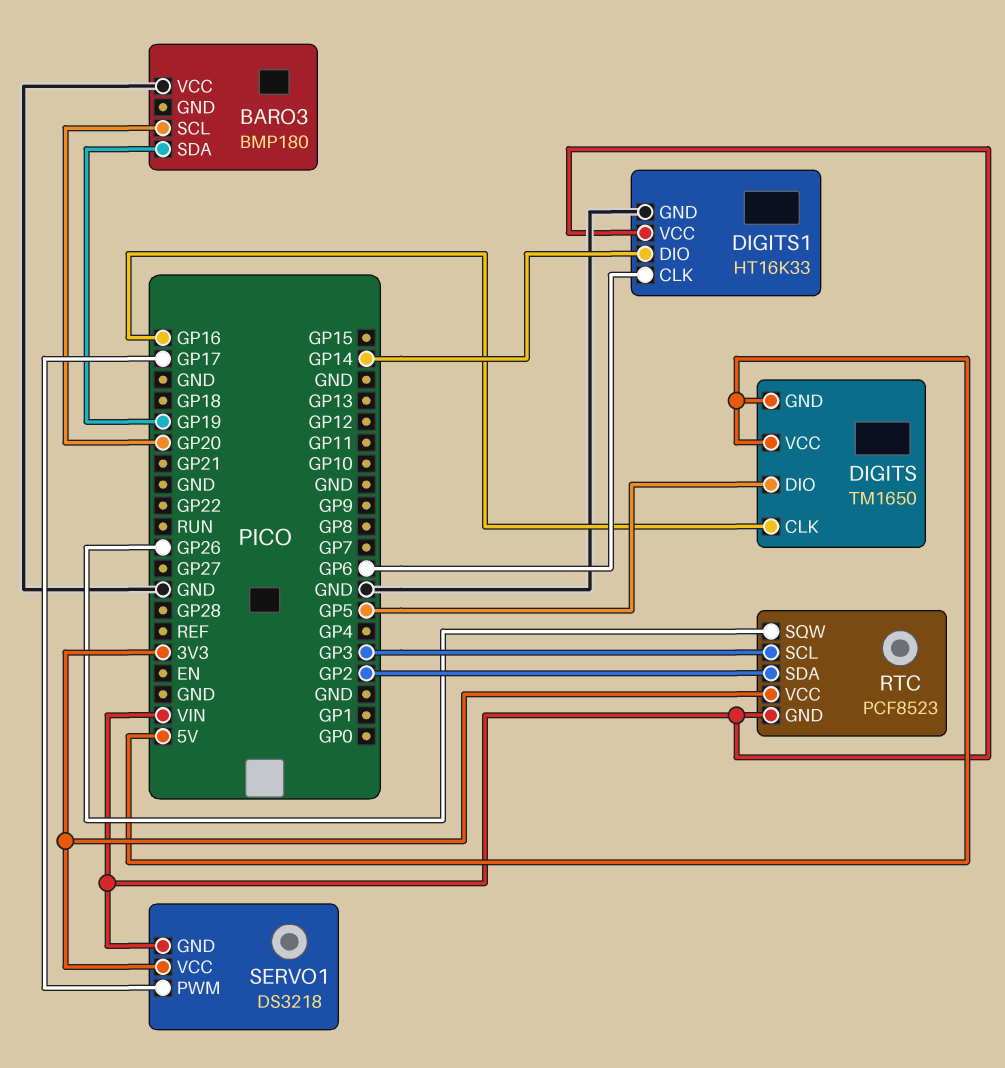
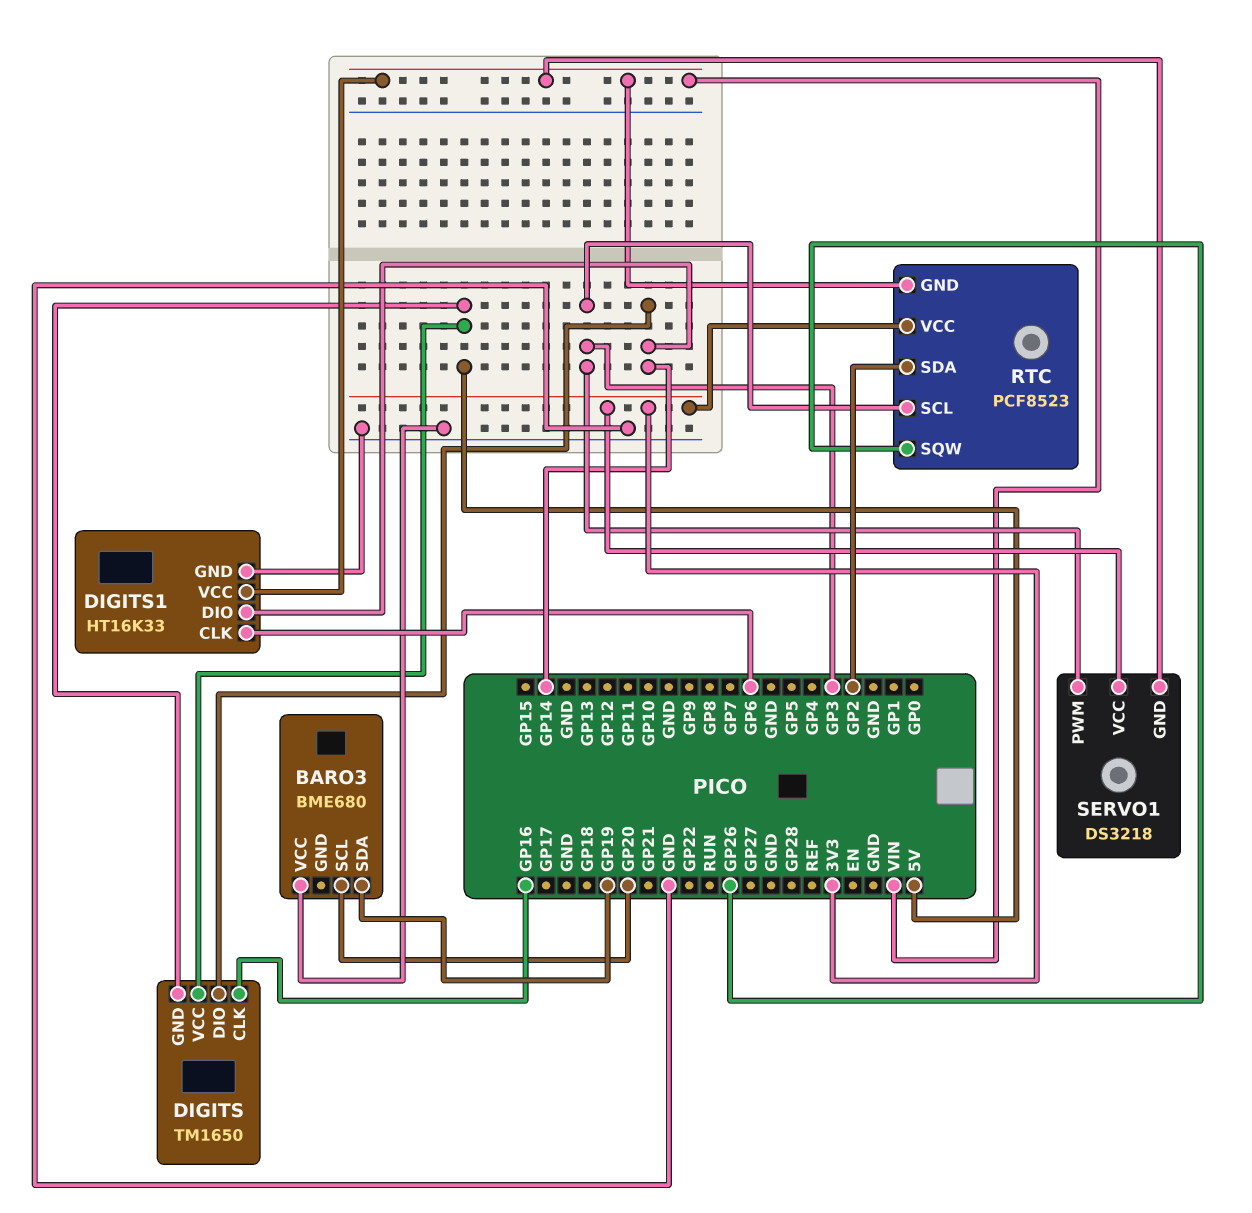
BARO3: BMP180 -> BME680
DIGITS pin DIO: GP5 -> GP14
SERVO1 pin PWM: GP17 -> GP3

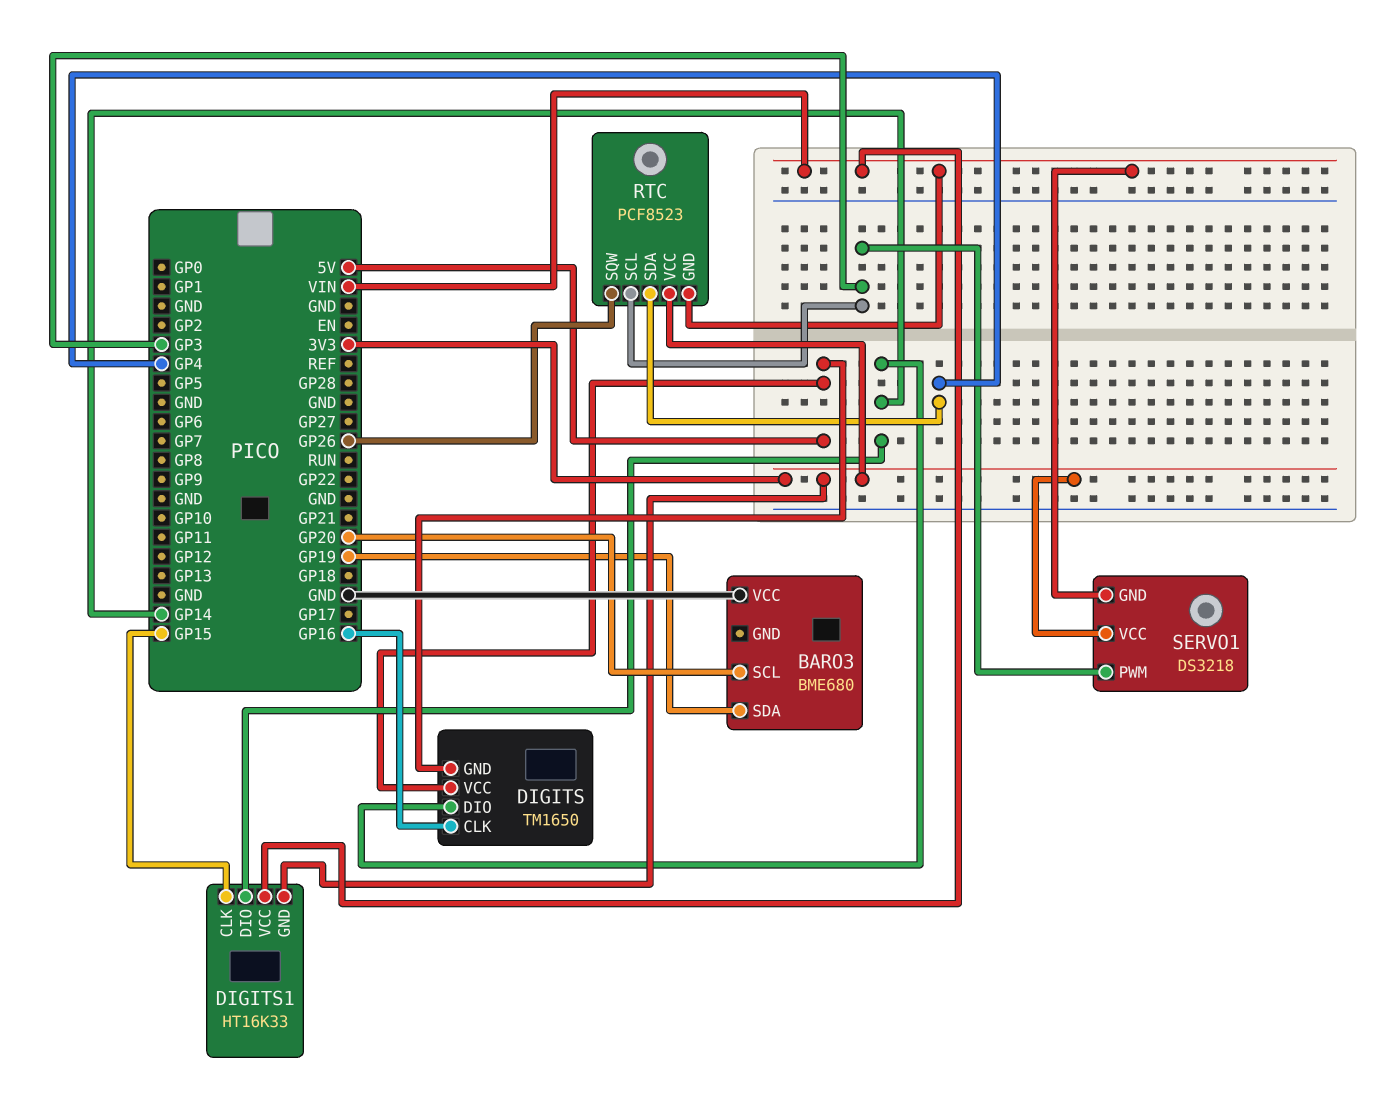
DIGITS1 pin CLK: GP6 -> GP15
DIGITS1 pin GND: GND -> 3V3
RTC pin SDA: GP2 -> GP4

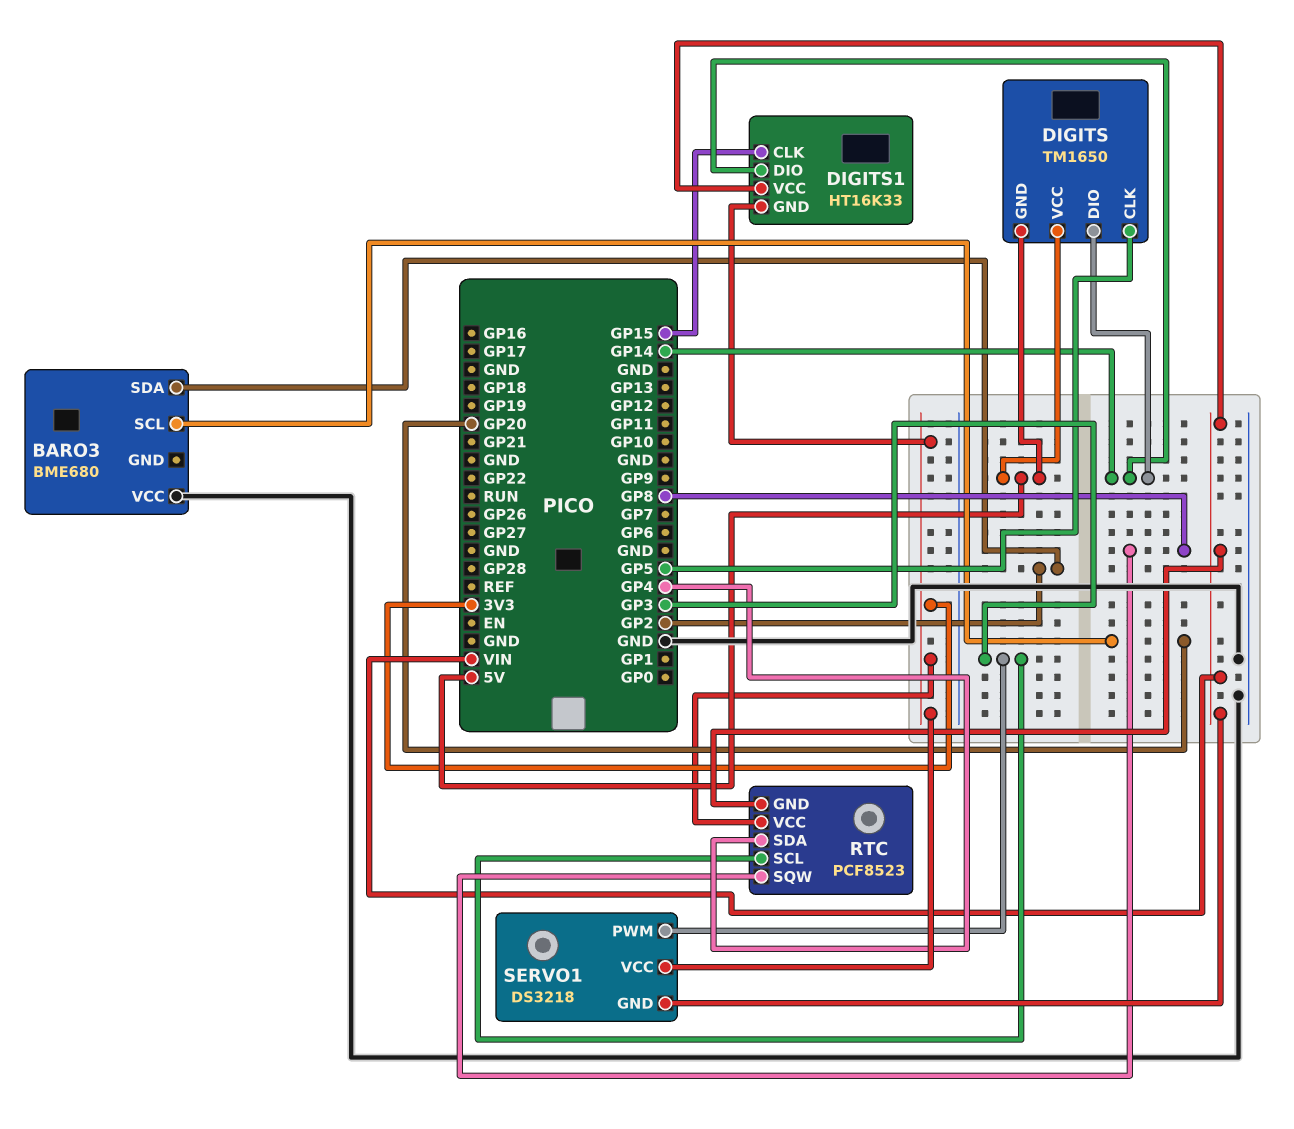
BARO3 pin SDA: GP19 -> GP2
DIGITS pin CLK: GP16 -> GP5
RTC pin SQW: GP26 -> GP8

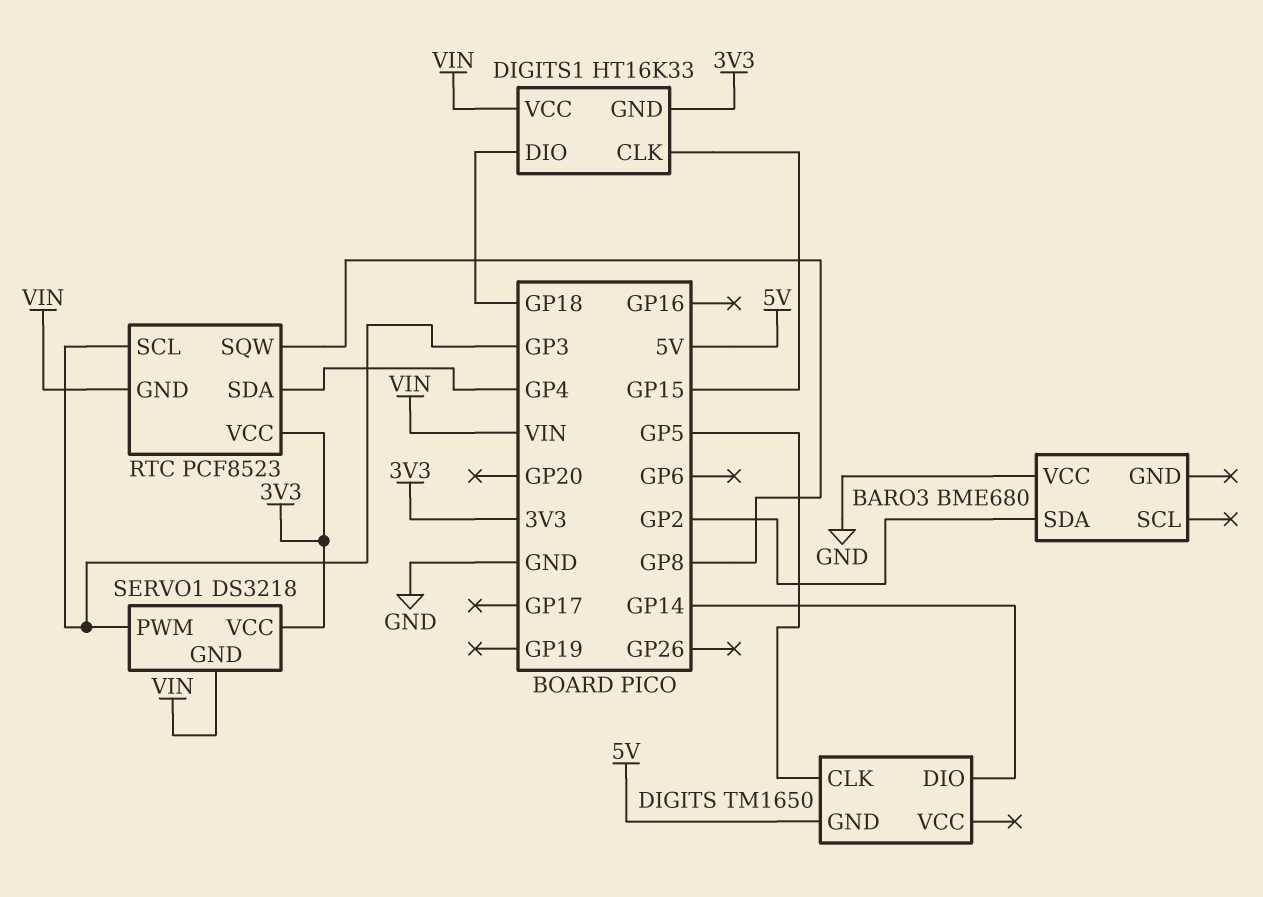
BARO3 pin SCL: GP20 -> none
DIGITS pin VCC: 5V -> none
DIGITS1 pin DIO: GP14 -> GP18

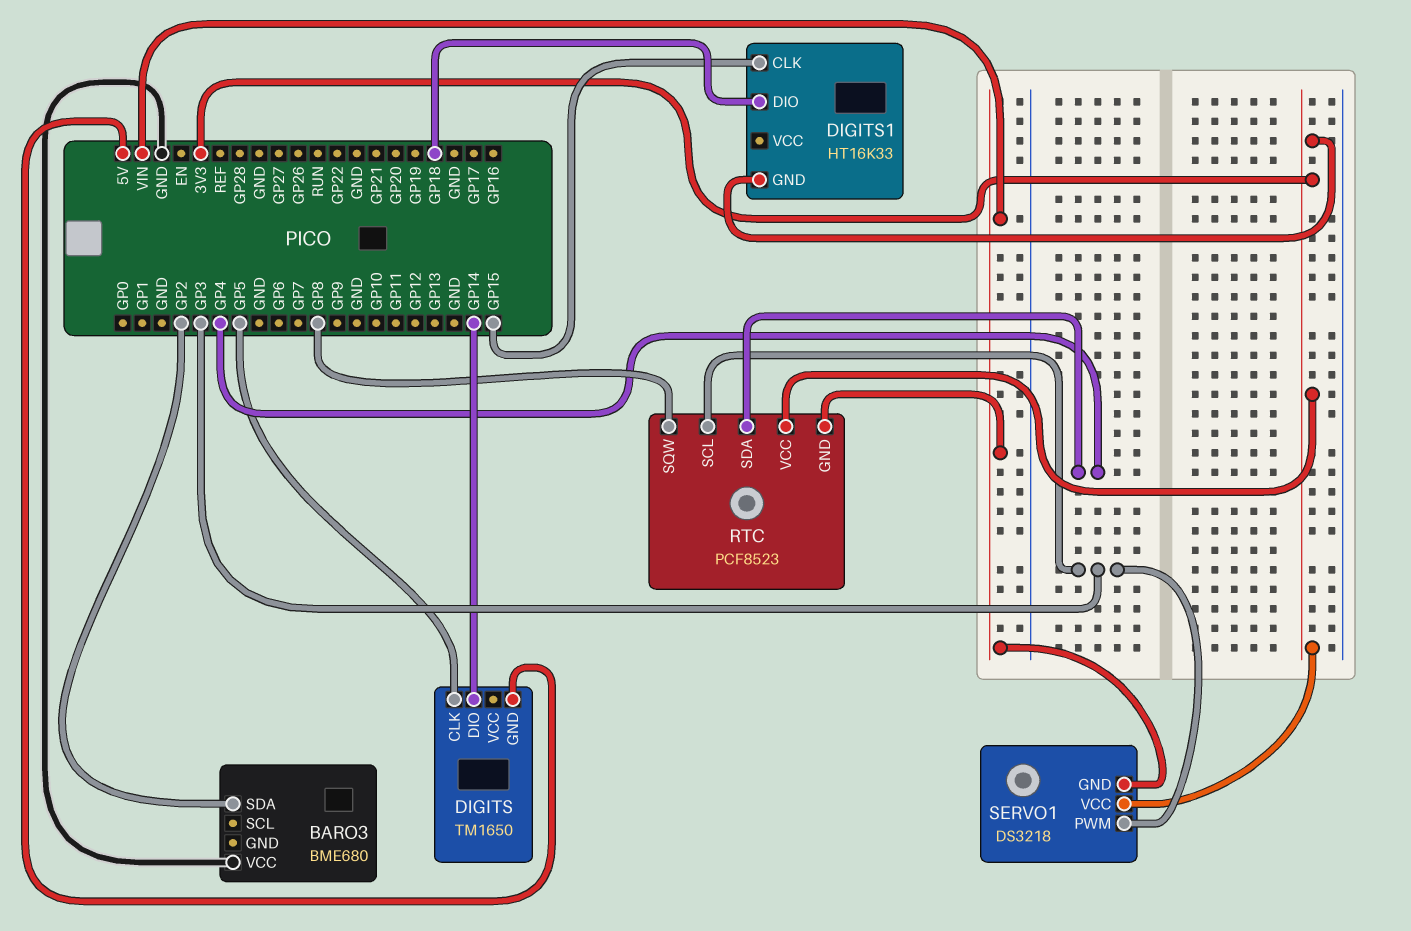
DIGITS1 pin VCC: VIN -> none

